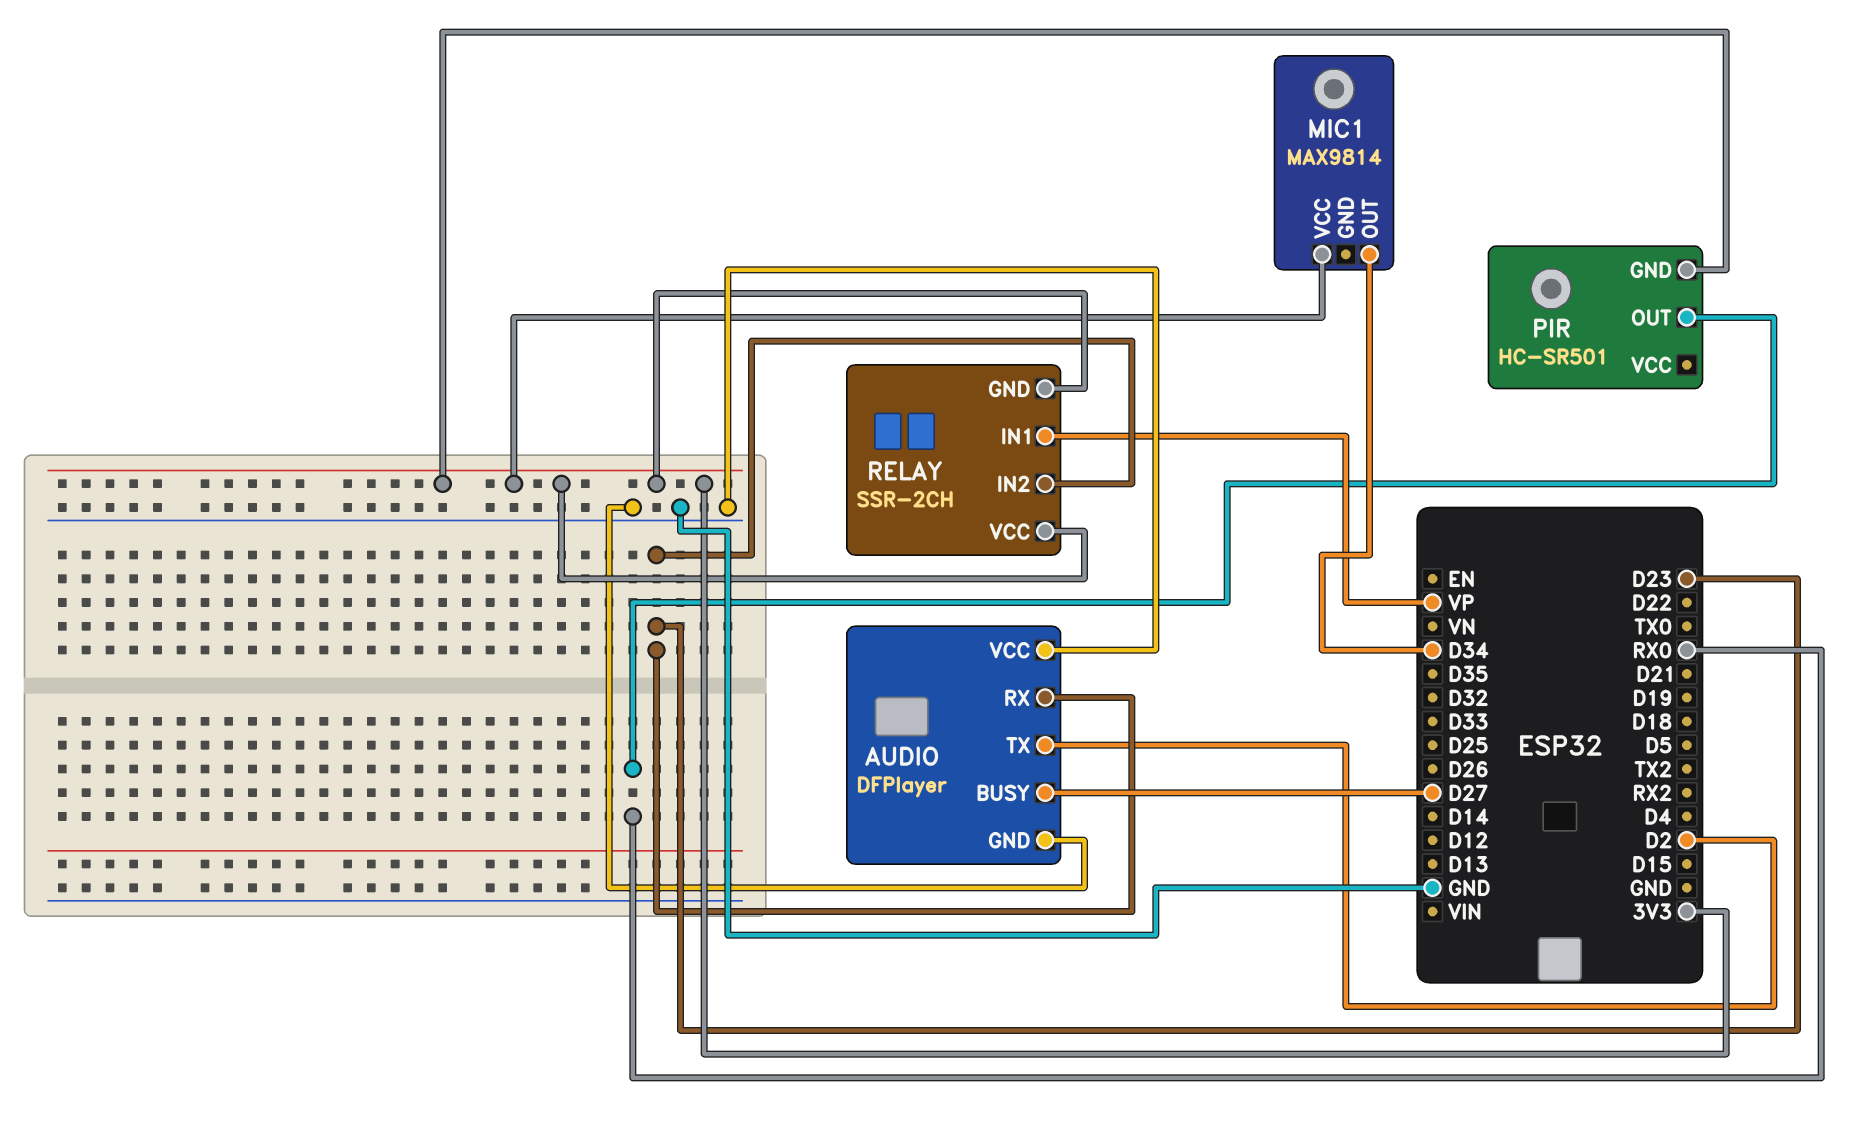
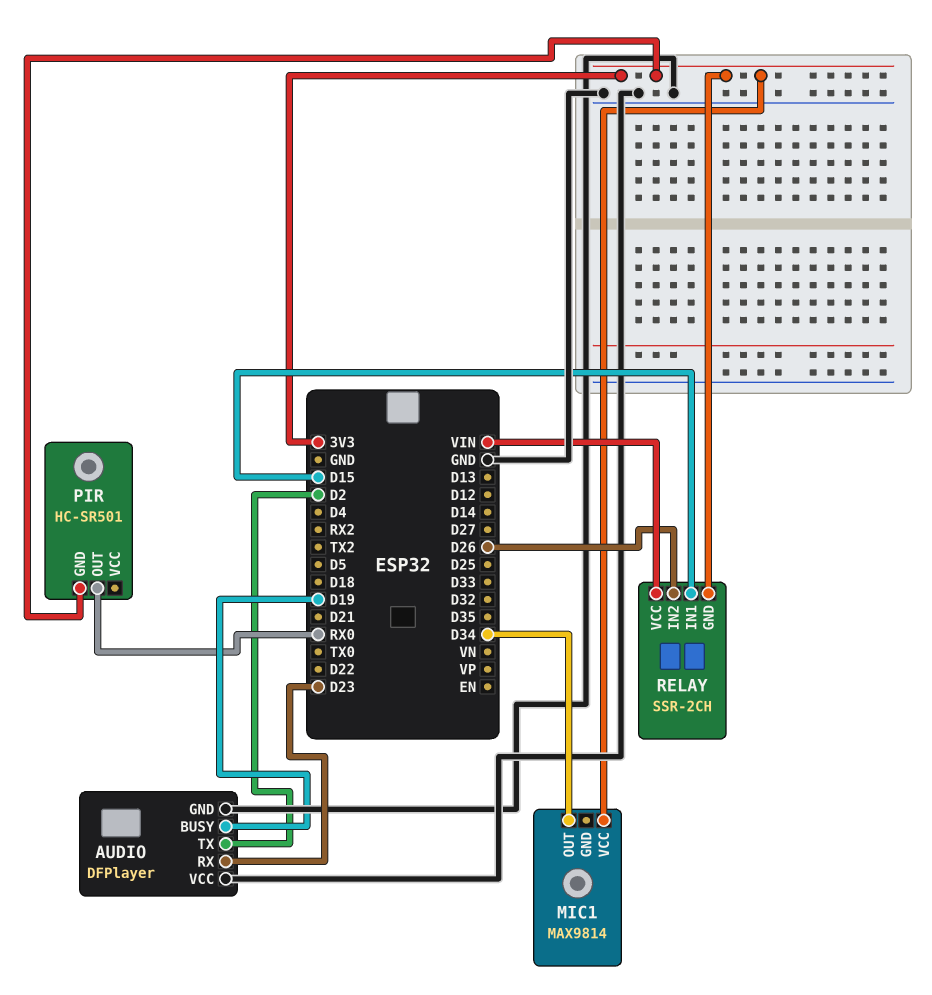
AUDIO pin BUSY: D27 -> D19
RELAY pin IN1: VP -> D15
RELAY pin IN2: D23 -> D26
RELAY pin VCC: 3V3 -> VIN

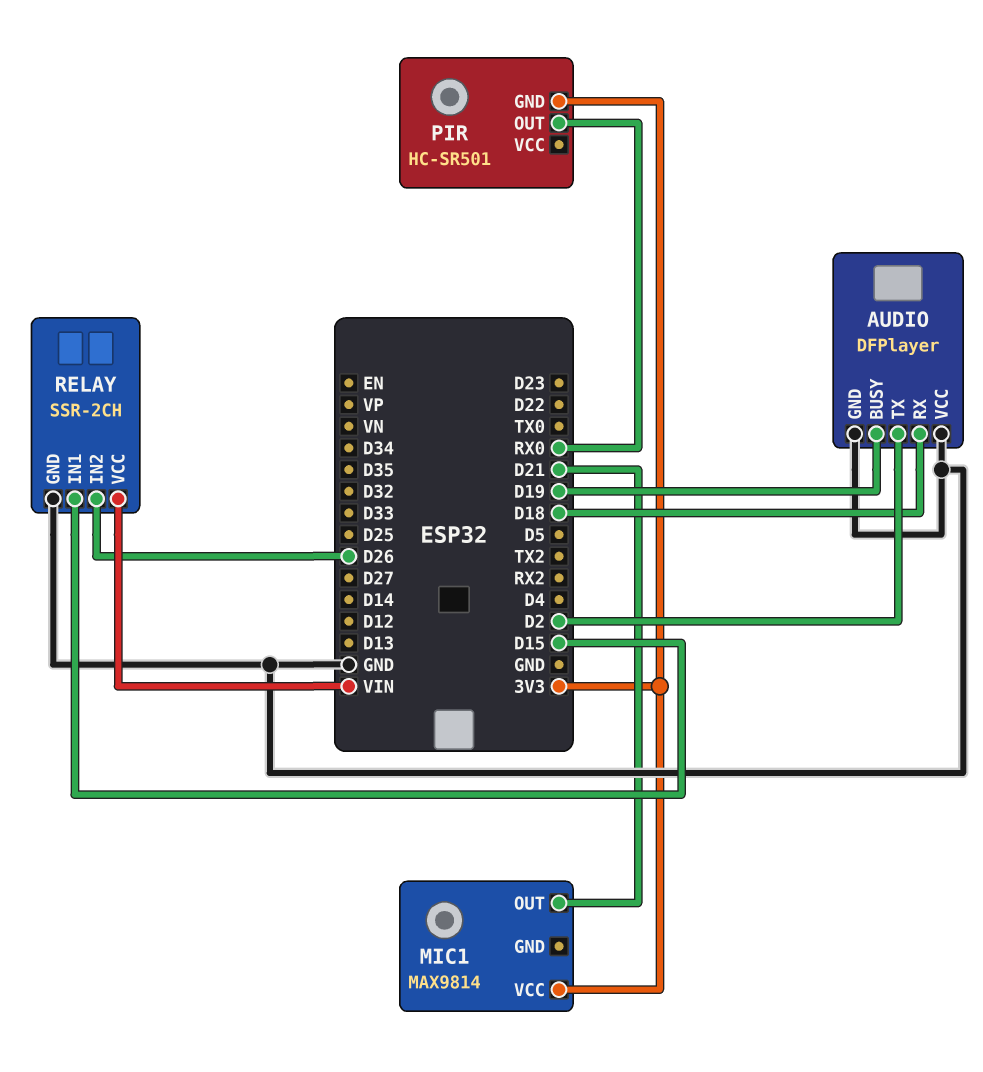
AUDIO pin RX: D23 -> D18
MIC1 pin OUT: D34 -> D21
RELAY pin GND: 3V3 -> GND

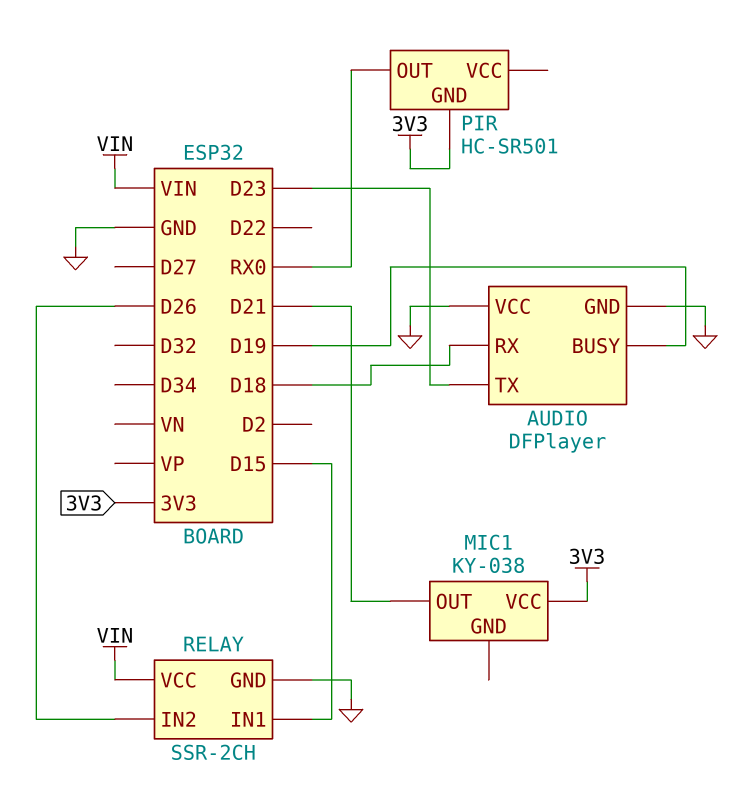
AUDIO pin TX: D2 -> D23
MIC1: MAX9814 -> KY-038

